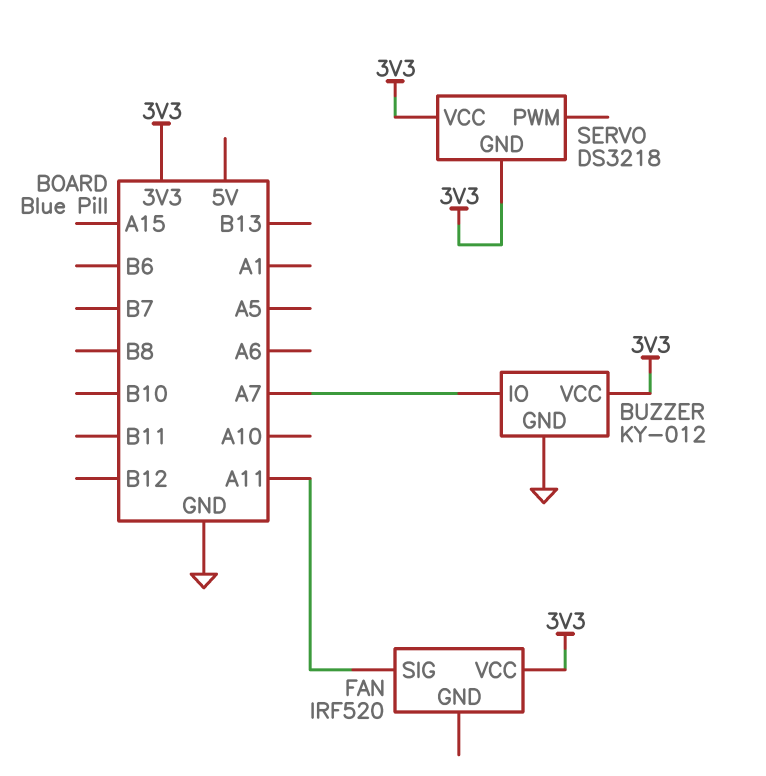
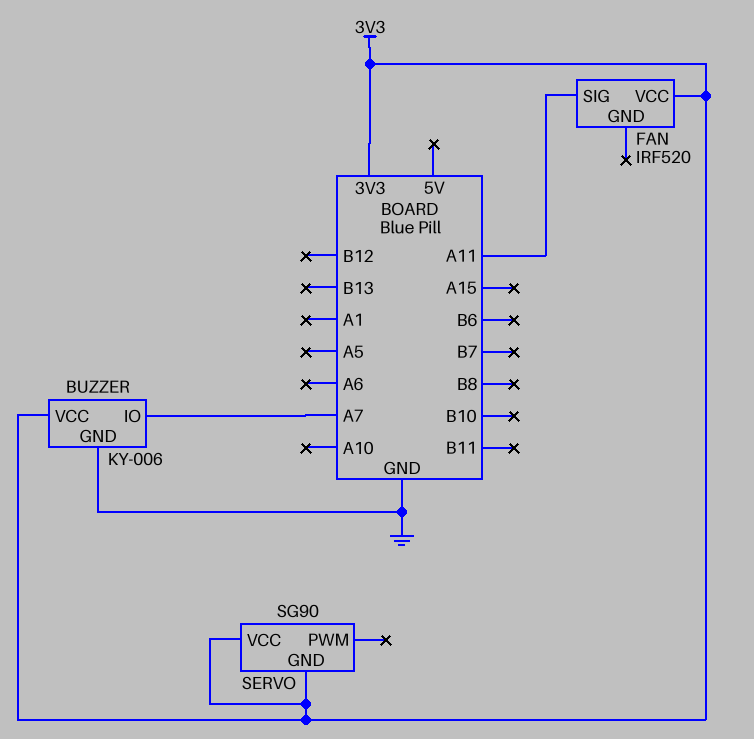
BUZZER: KY-012 -> KY-006
SERVO: DS3218 -> SG90

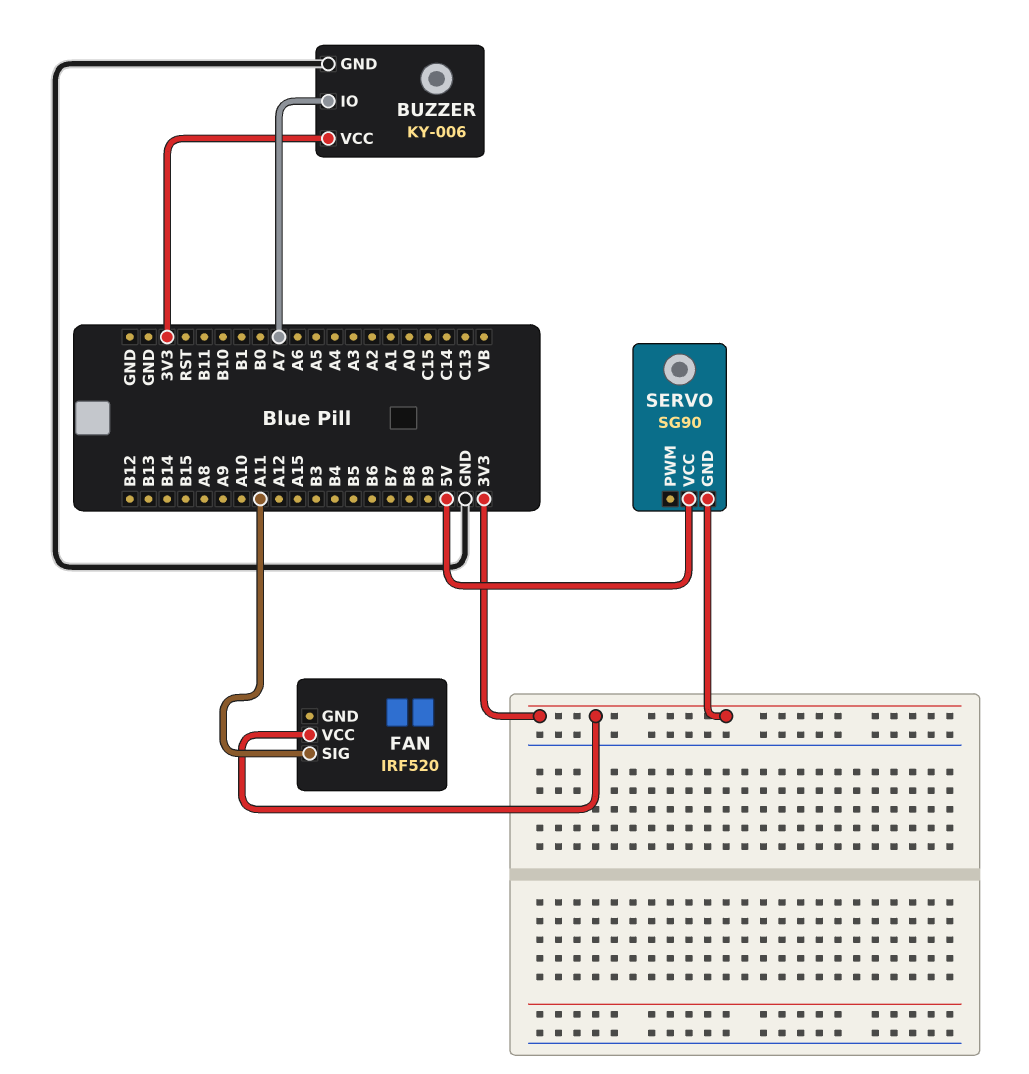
SERVO pin VCC: 3V3 -> 5V

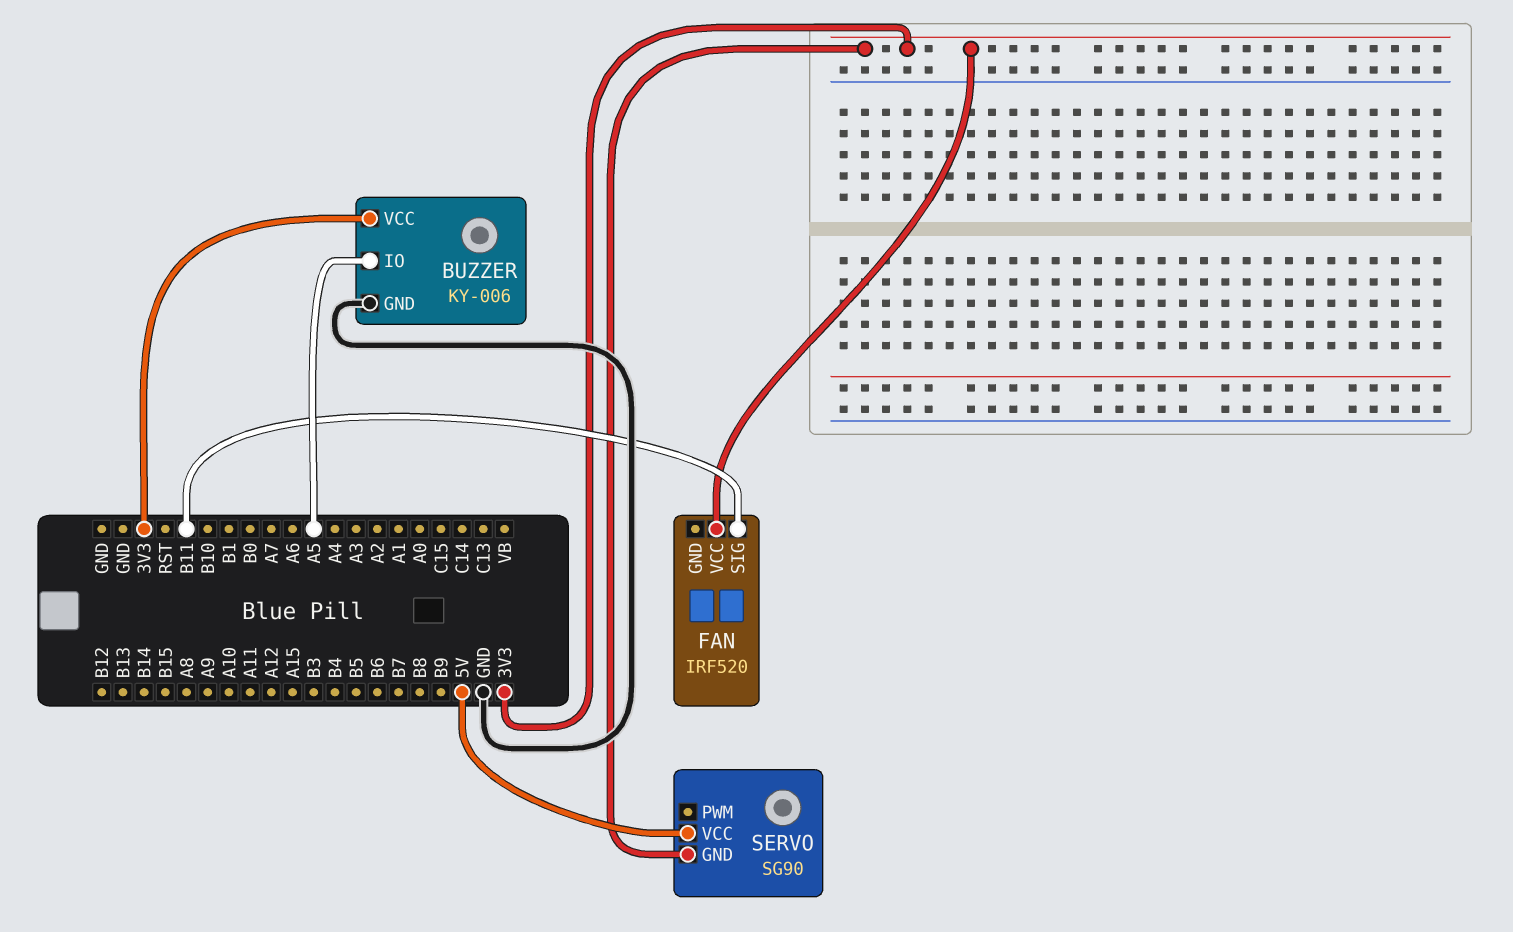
BUZZER pin IO: A7 -> A5
FAN pin SIG: A11 -> B11

